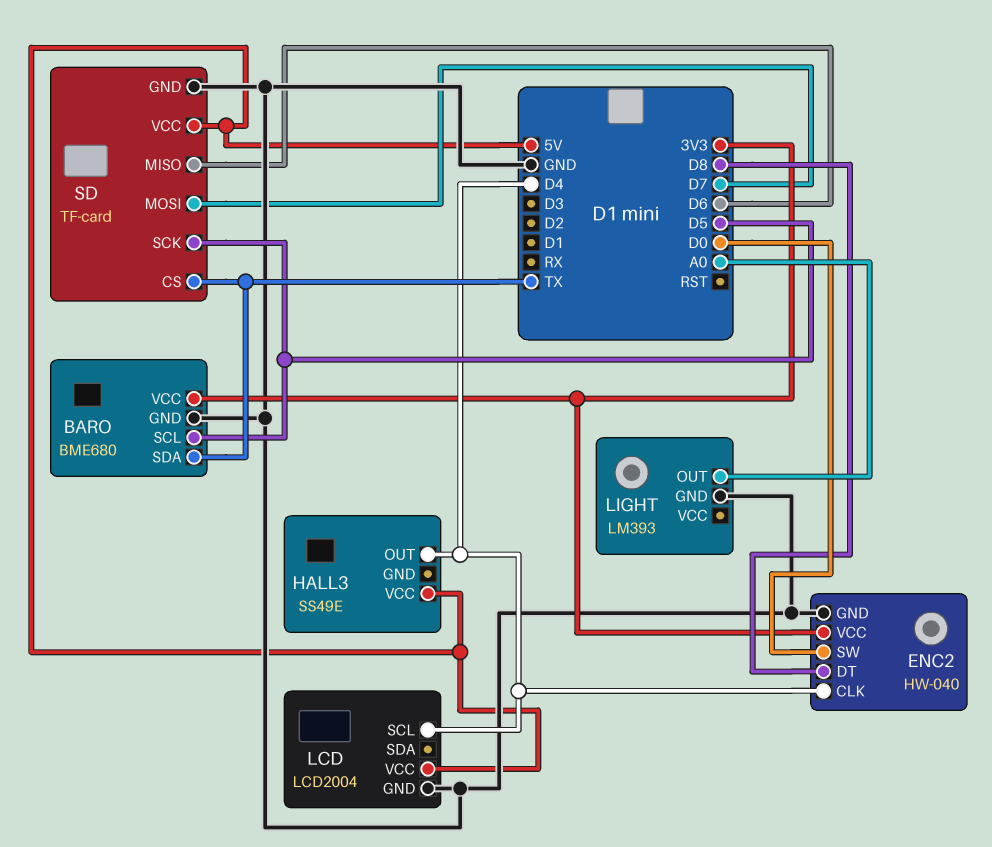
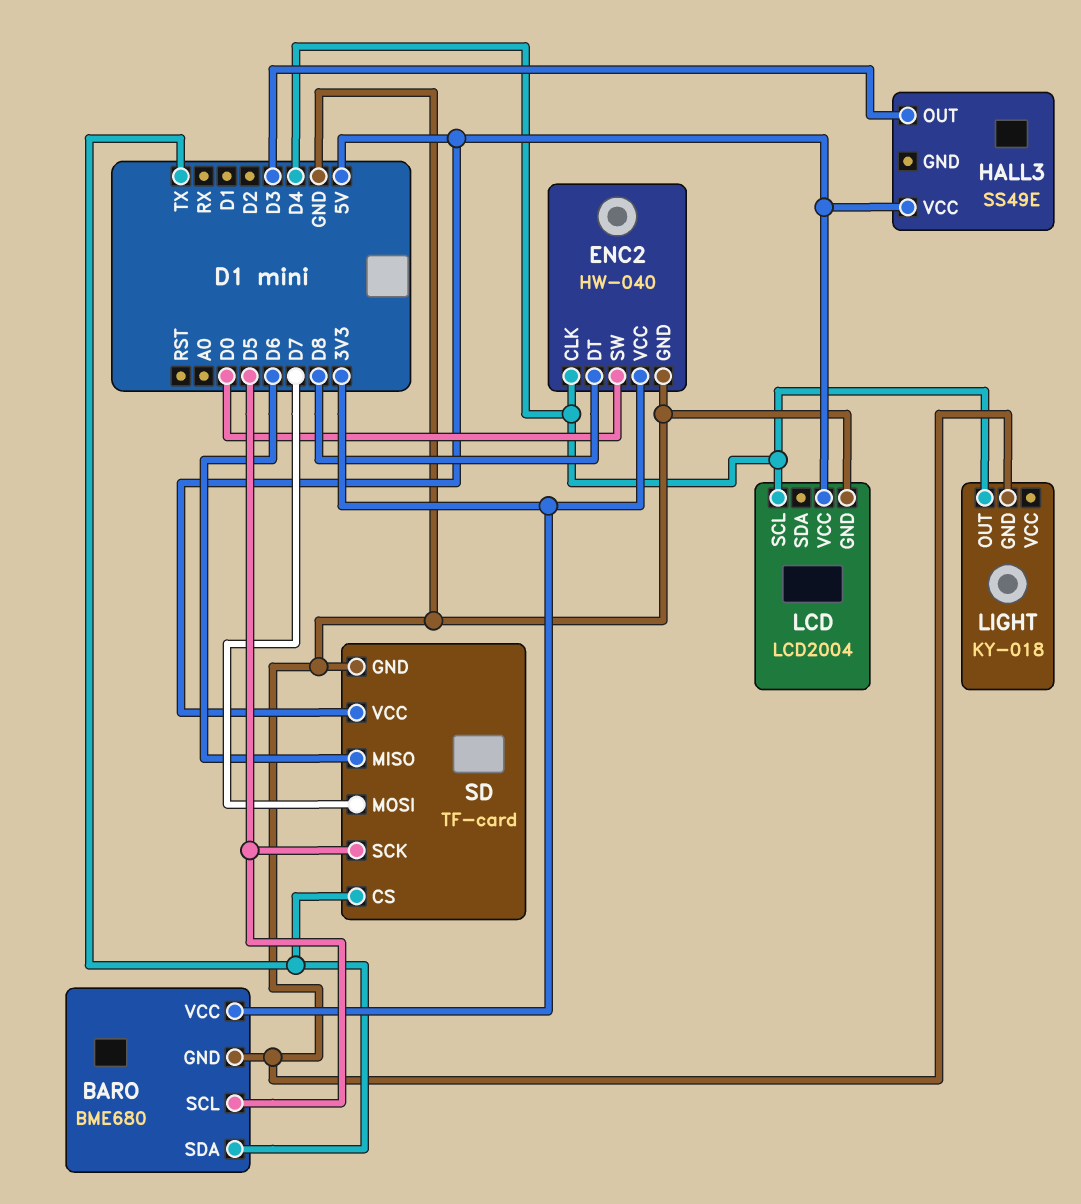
HALL3 pin OUT: D4 -> D3
LIGHT: LM393 -> KY-018
LIGHT pin OUT: A0 -> D4

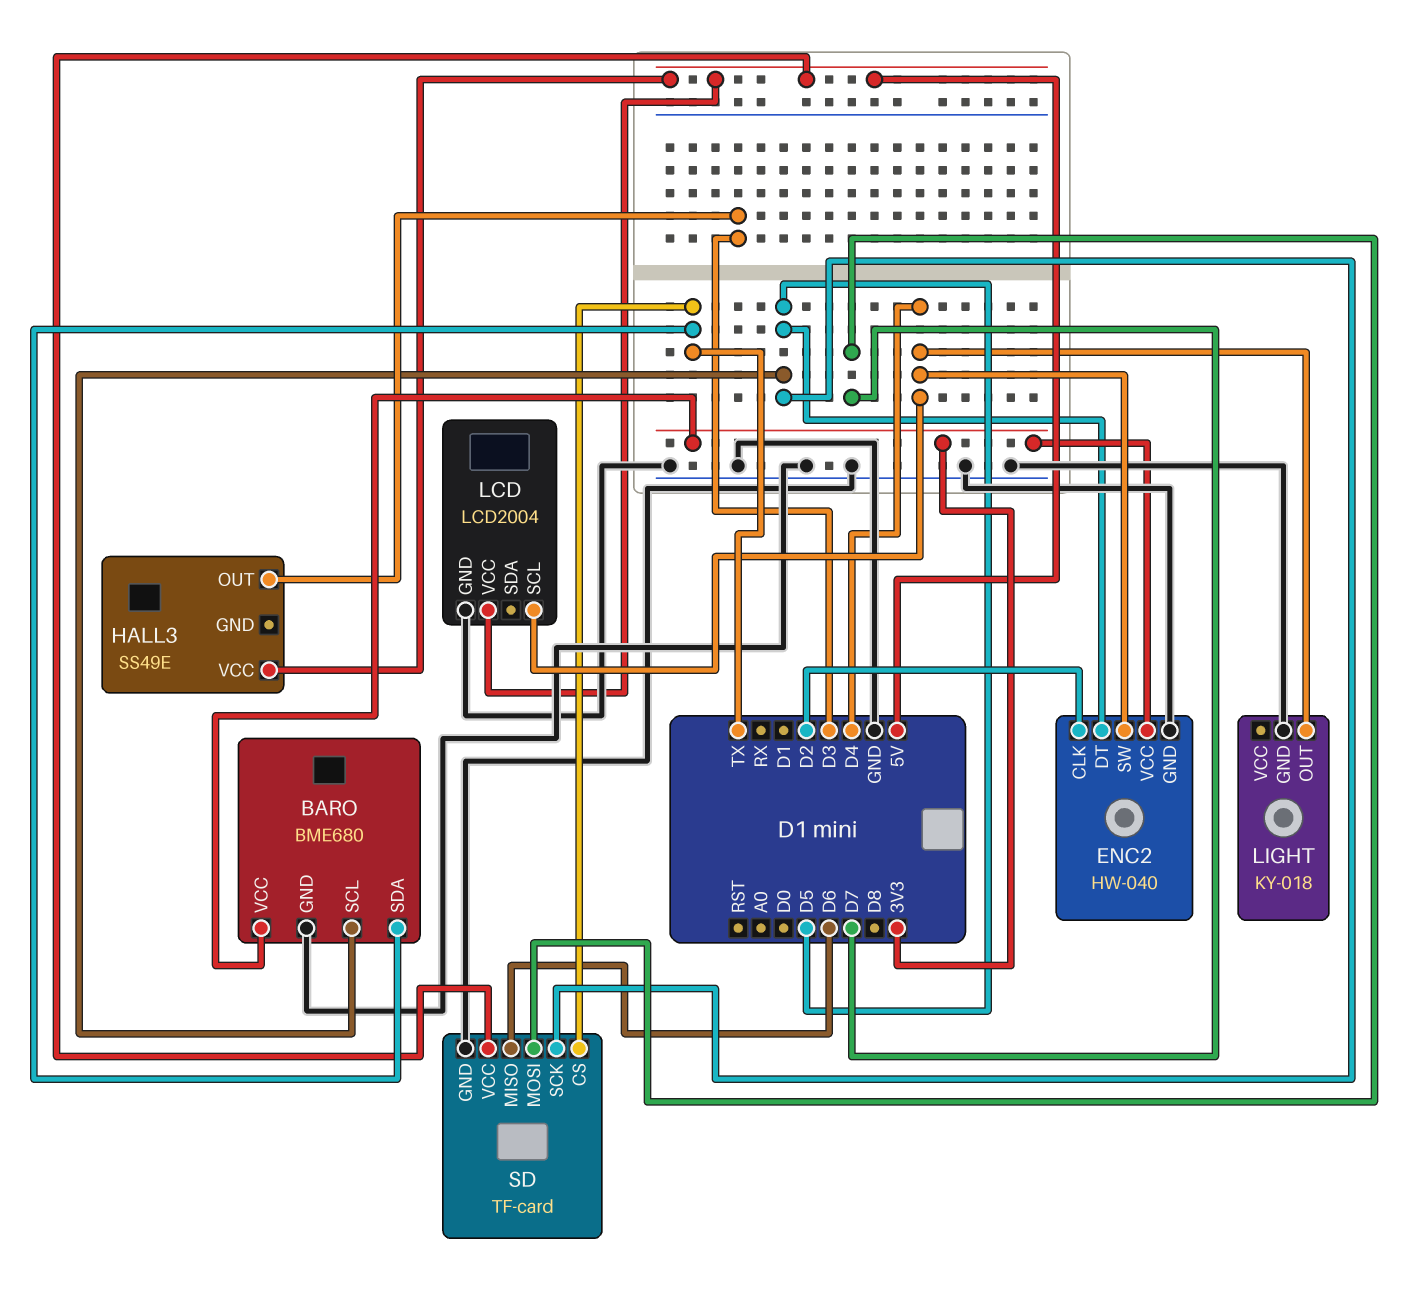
ENC2 pin CLK: D4 -> D2
ENC2 pin DT: D8 -> D5
ENC2 pin SW: D0 -> D4

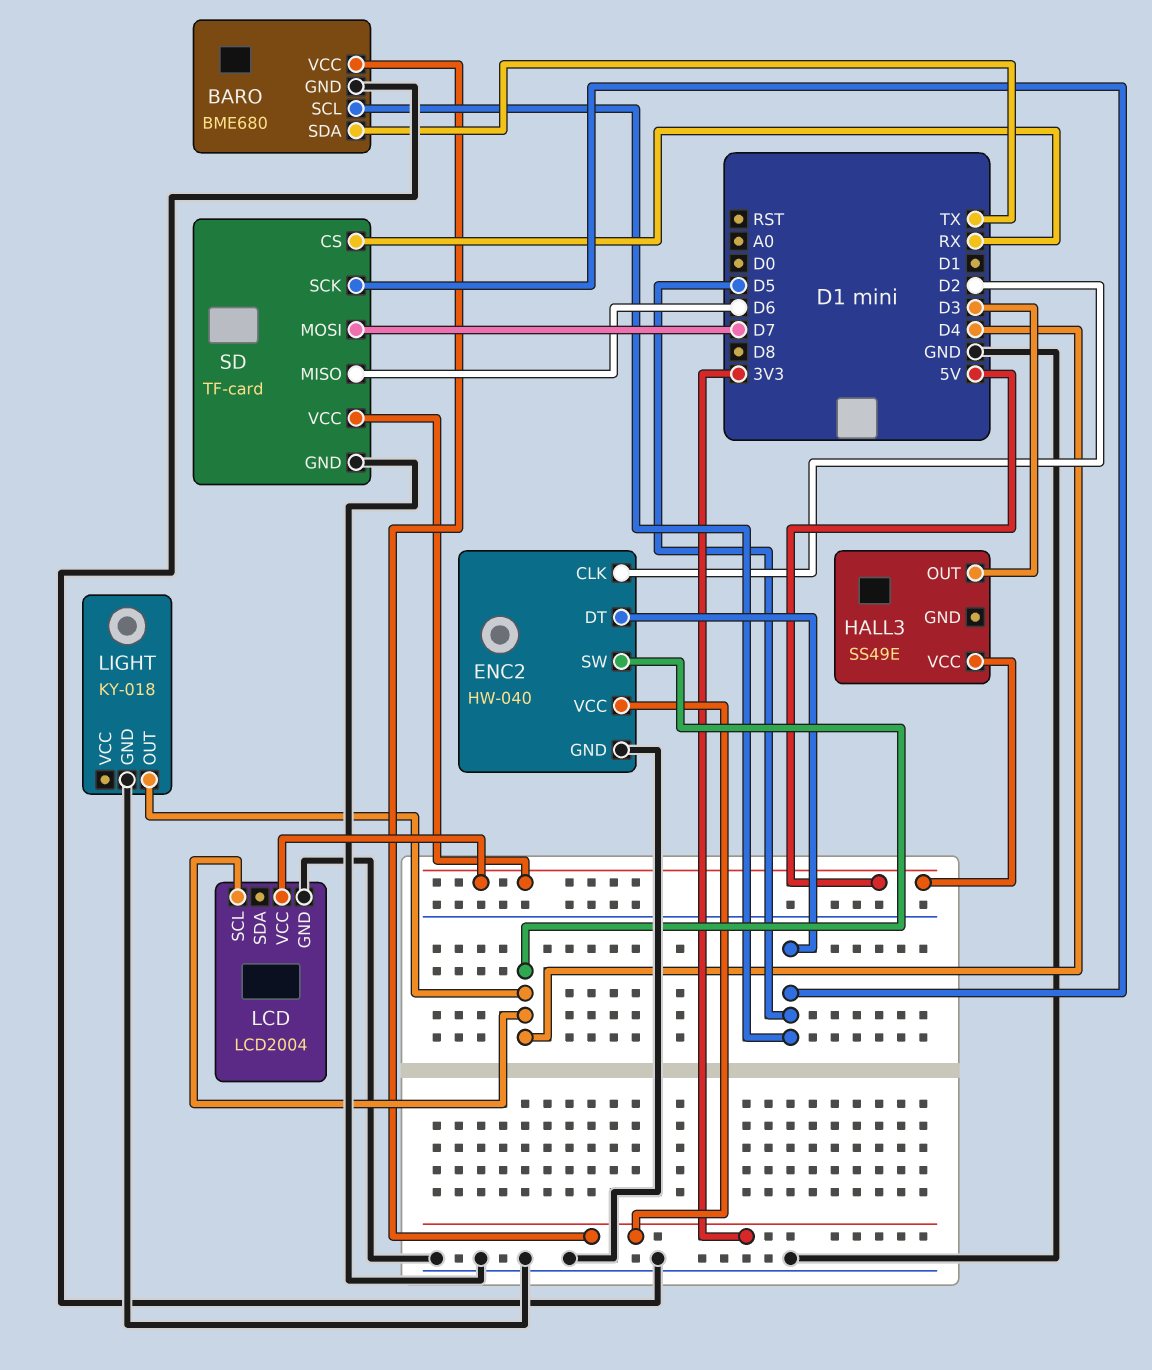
SD pin CS: TX -> RX

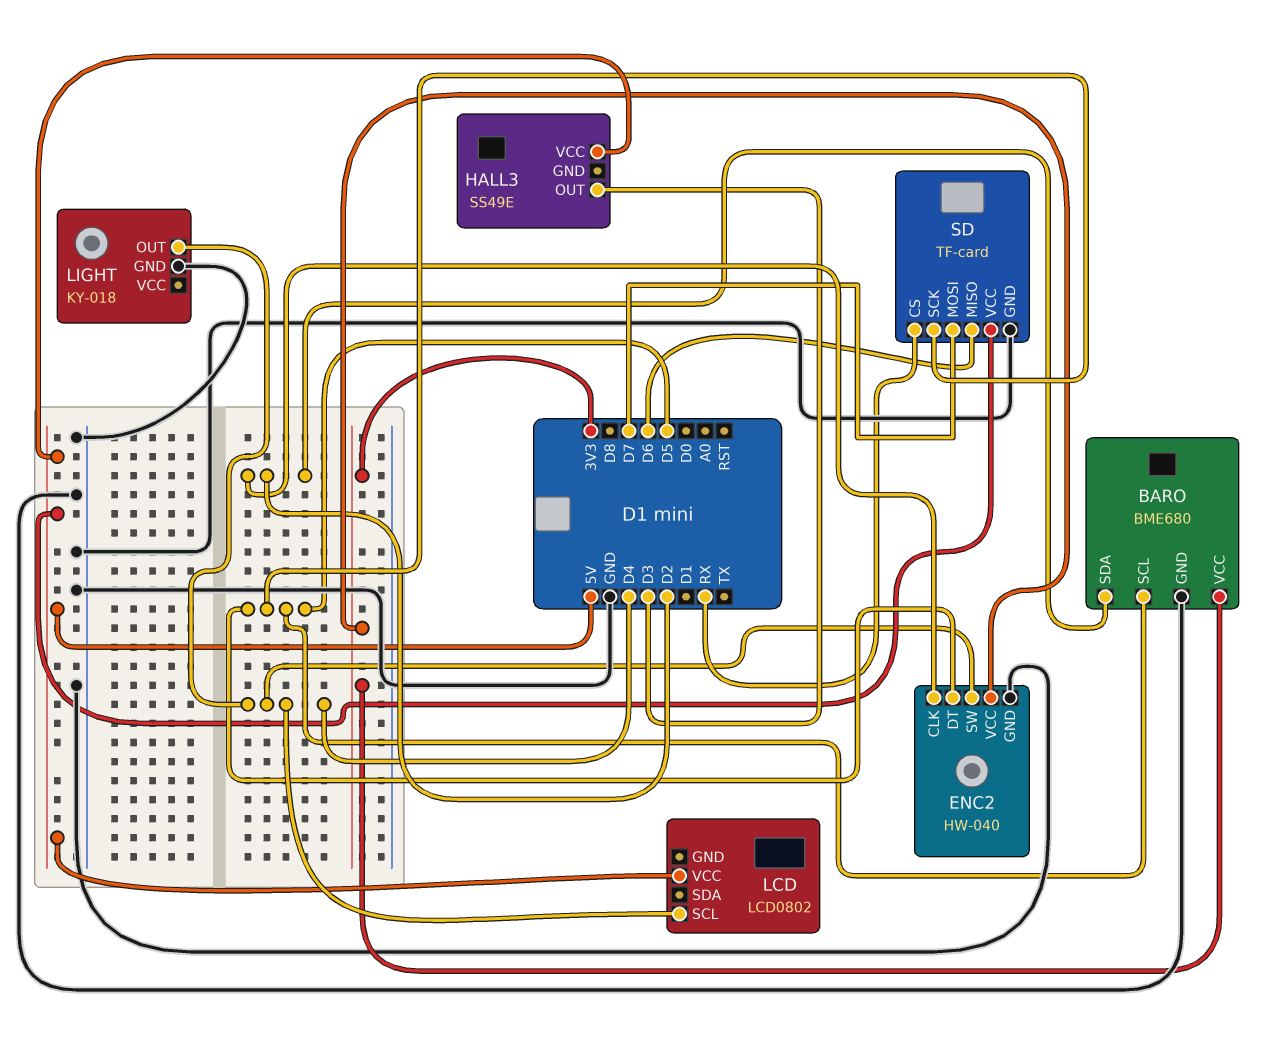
BARO pin SDA: TX -> D2
LCD: LCD2004 -> LCD0802
LCD pin GND: GND -> none

